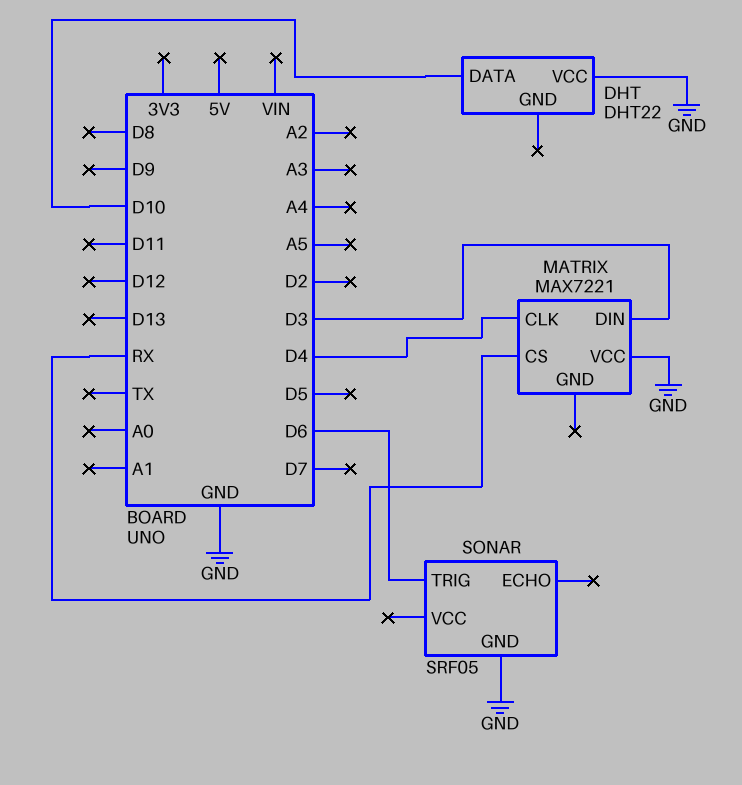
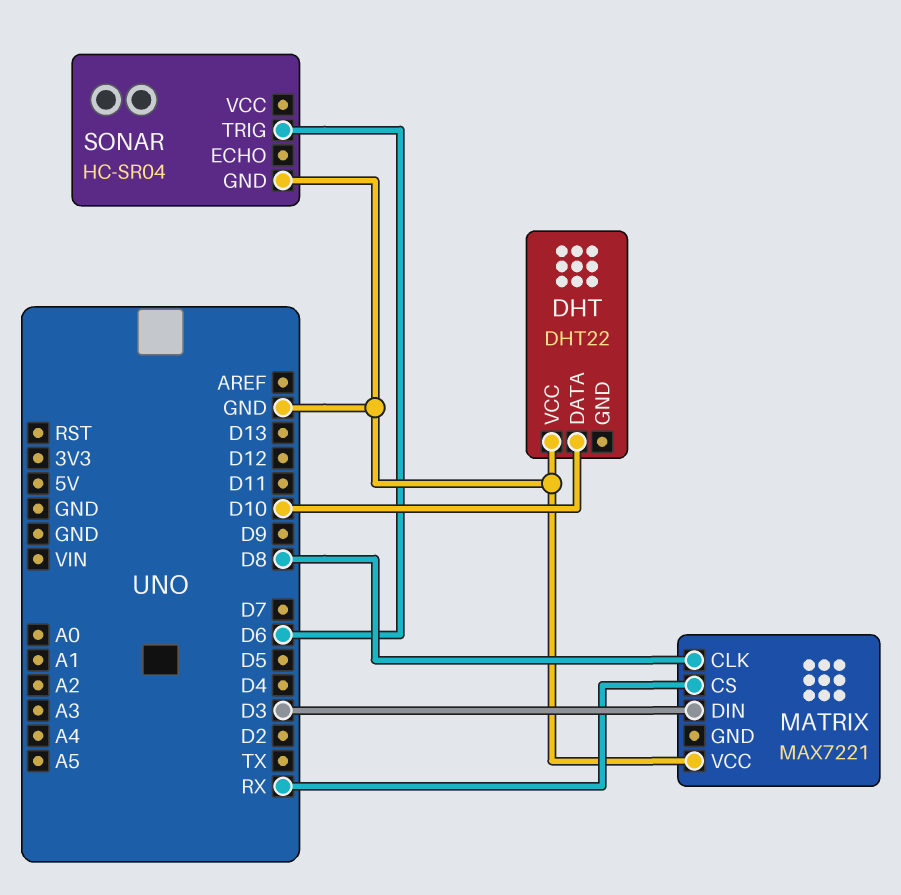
MATRIX pin CLK: D4 -> D8
SONAR: SRF05 -> HC-SR04

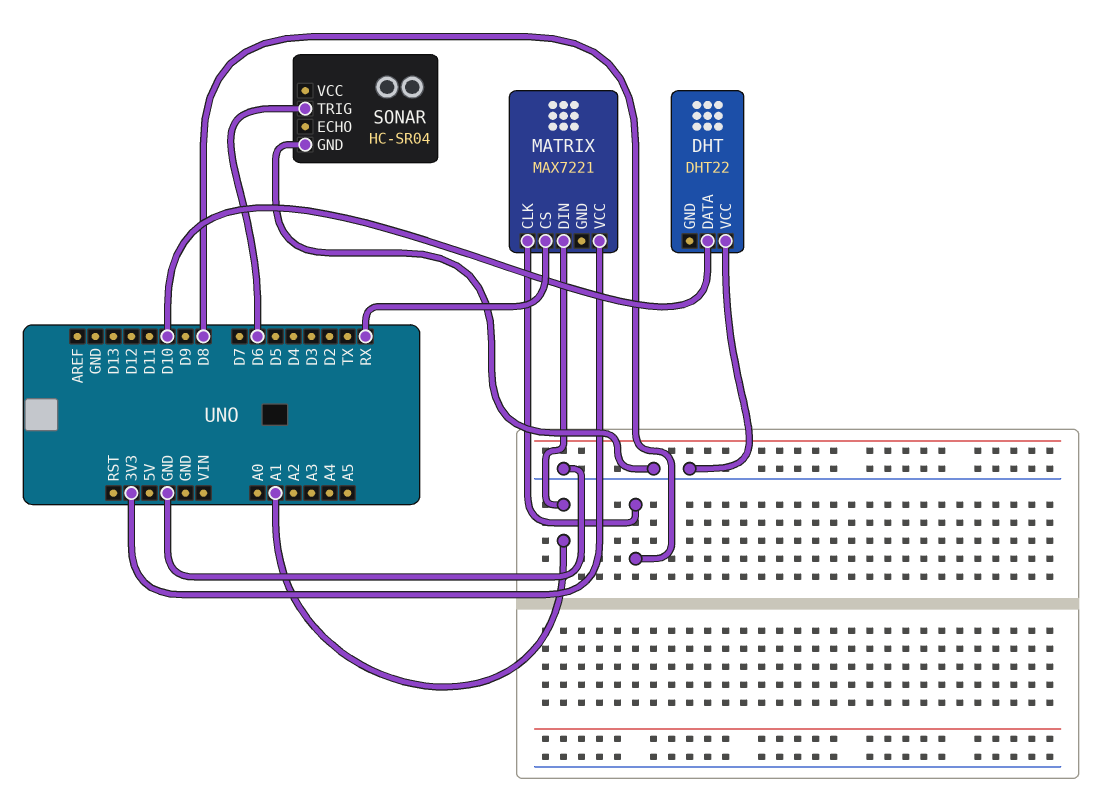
MATRIX pin DIN: D3 -> A1
MATRIX pin VCC: GND -> 3V3

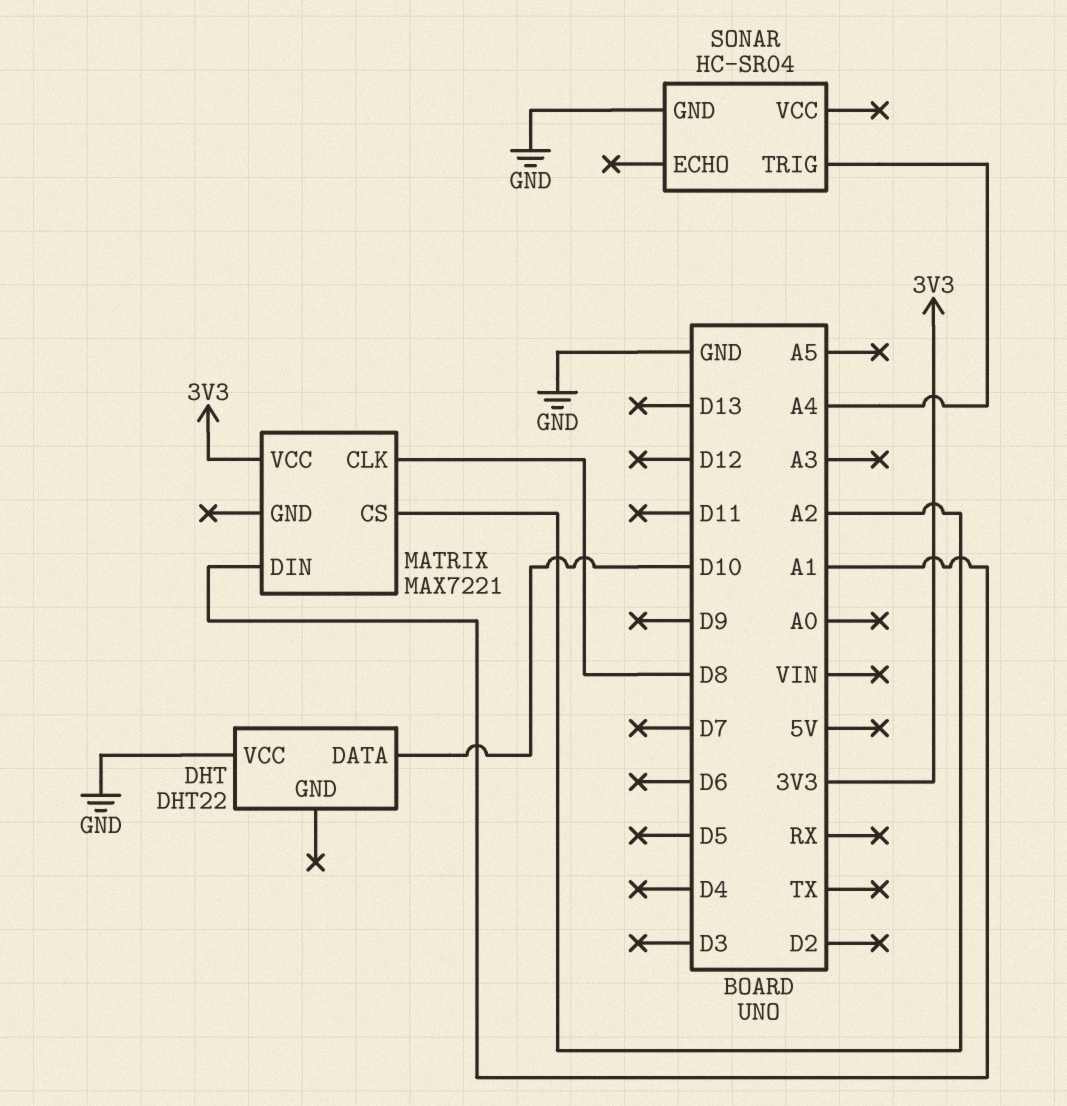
MATRIX pin CS: RX -> A2
SONAR pin TRIG: D6 -> A4

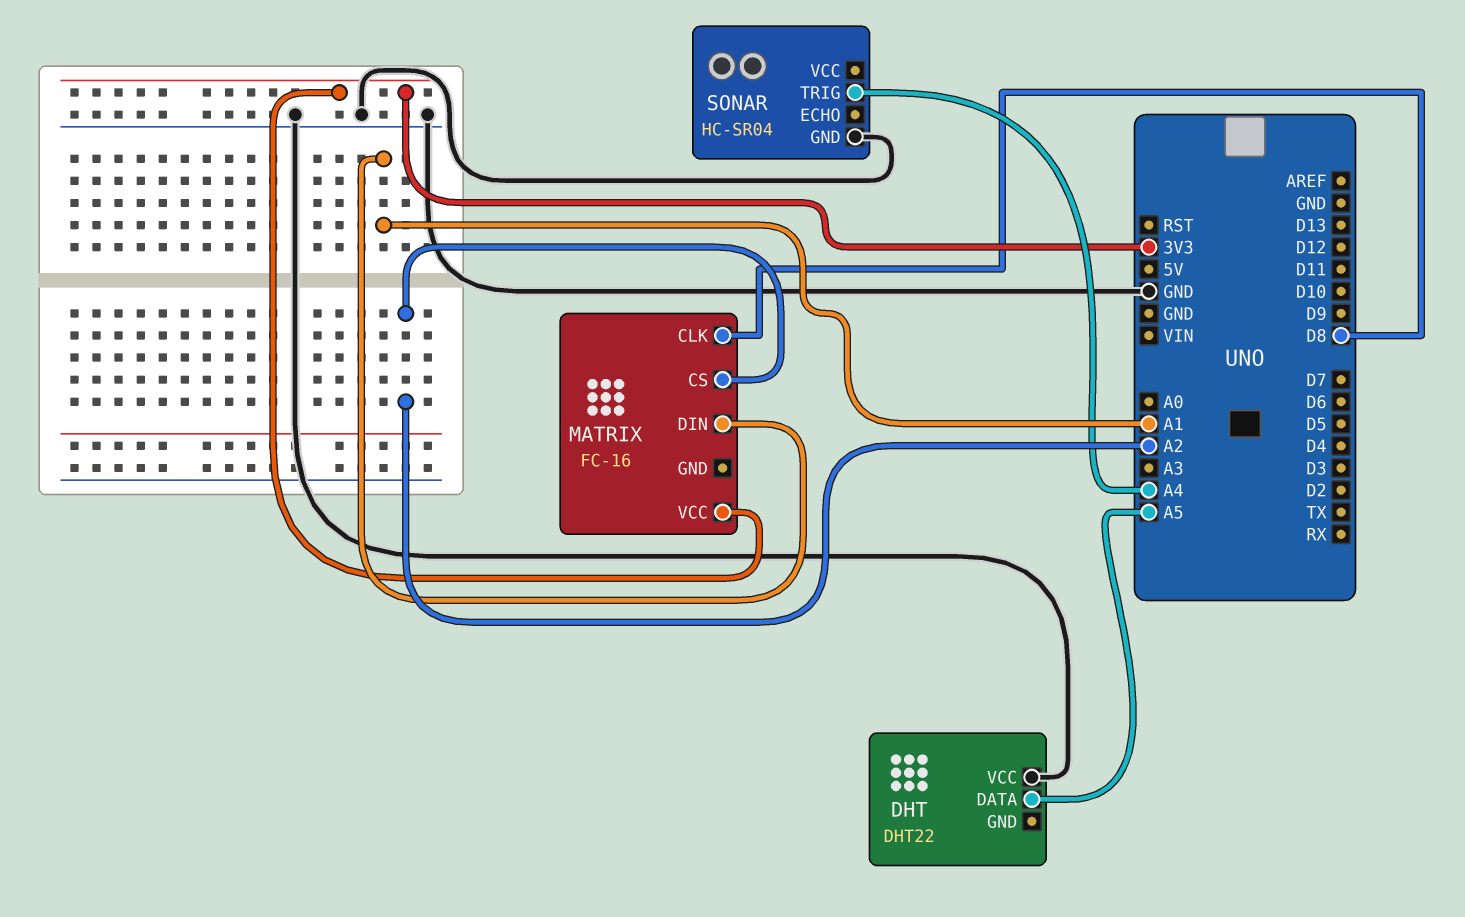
DHT pin DATA: D10 -> A5
MATRIX: MAX7221 -> FC-16

